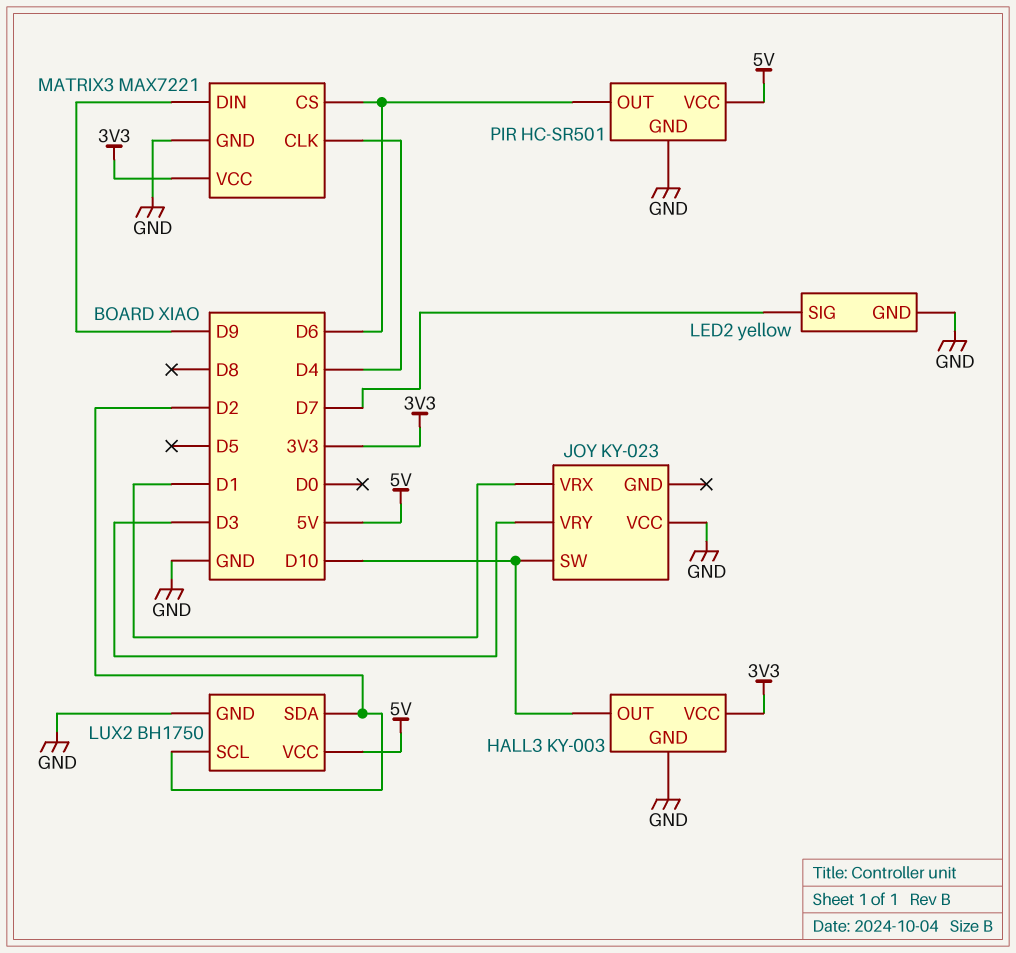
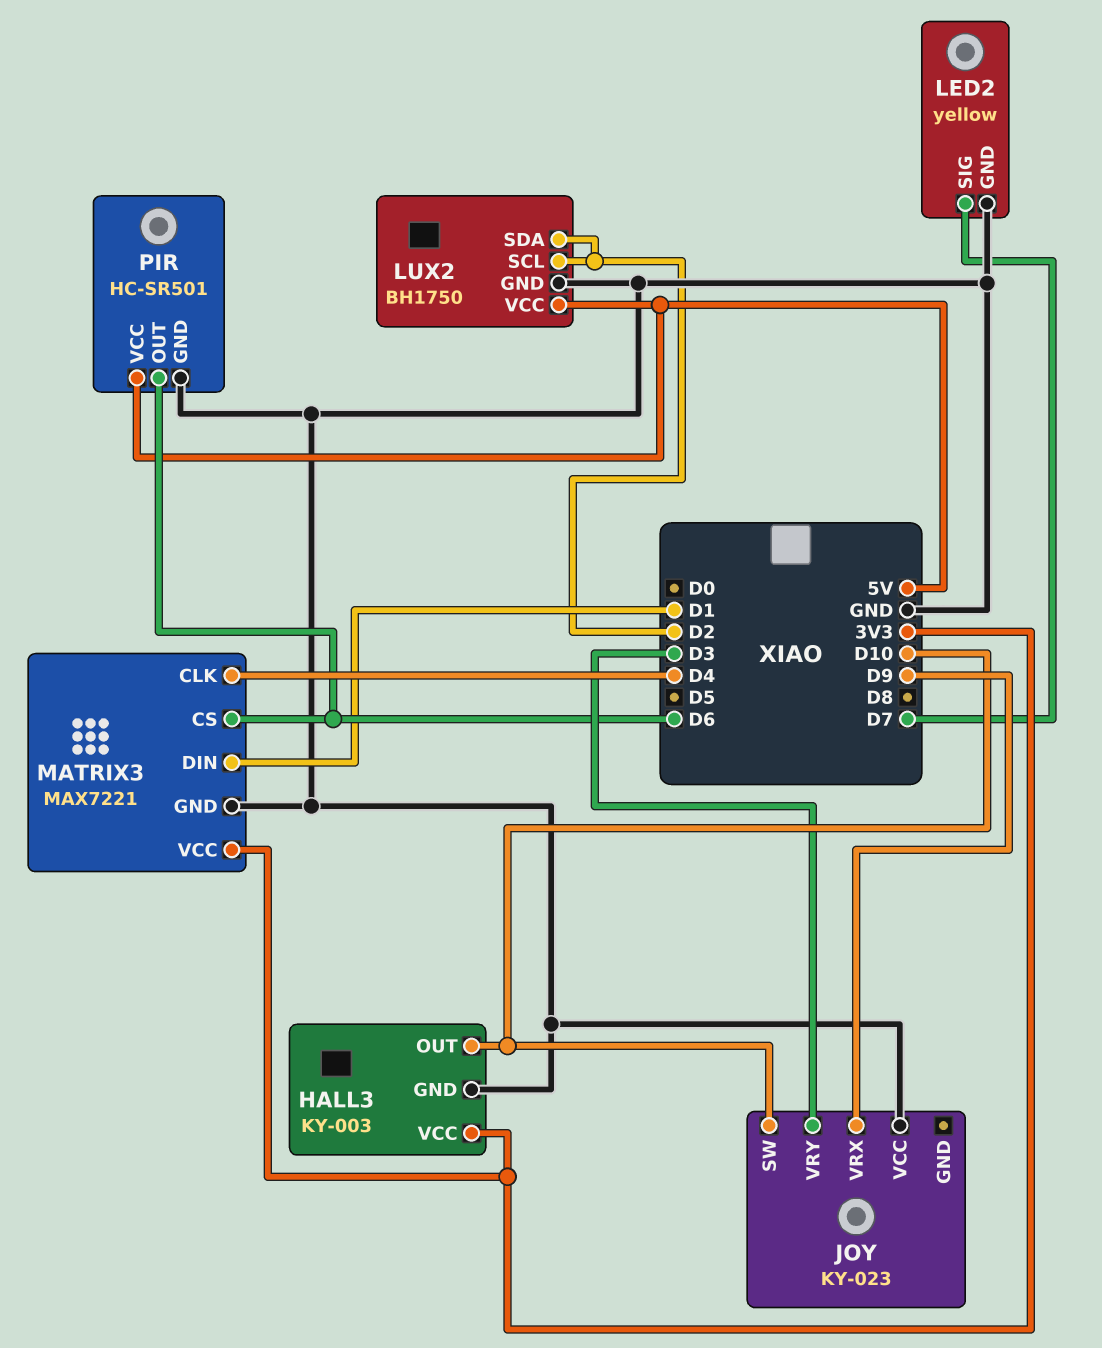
JOY pin VRX: D1 -> D9
MATRIX3 pin DIN: D9 -> D1

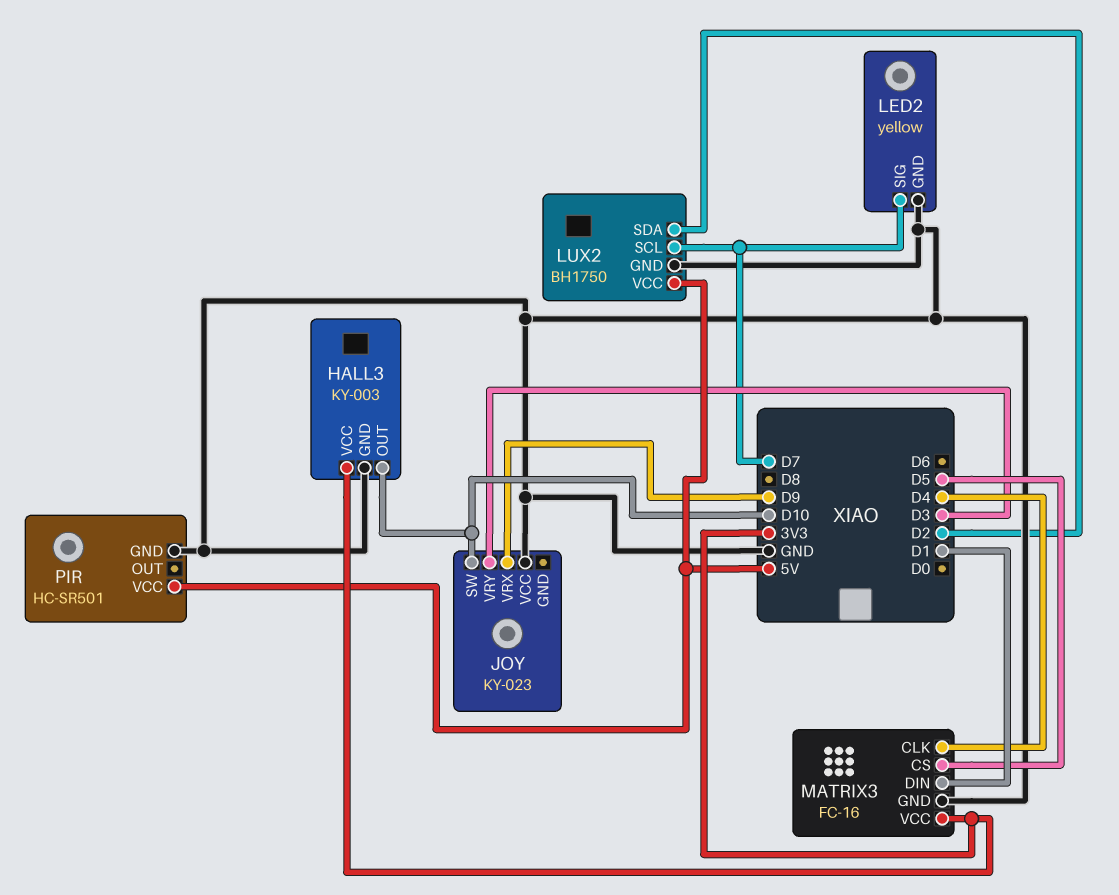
LUX2 pin SCL: D2 -> D7
MATRIX3: MAX7221 -> FC-16
MATRIX3 pin CS: D6 -> D5
PIR pin OUT: D6 -> none

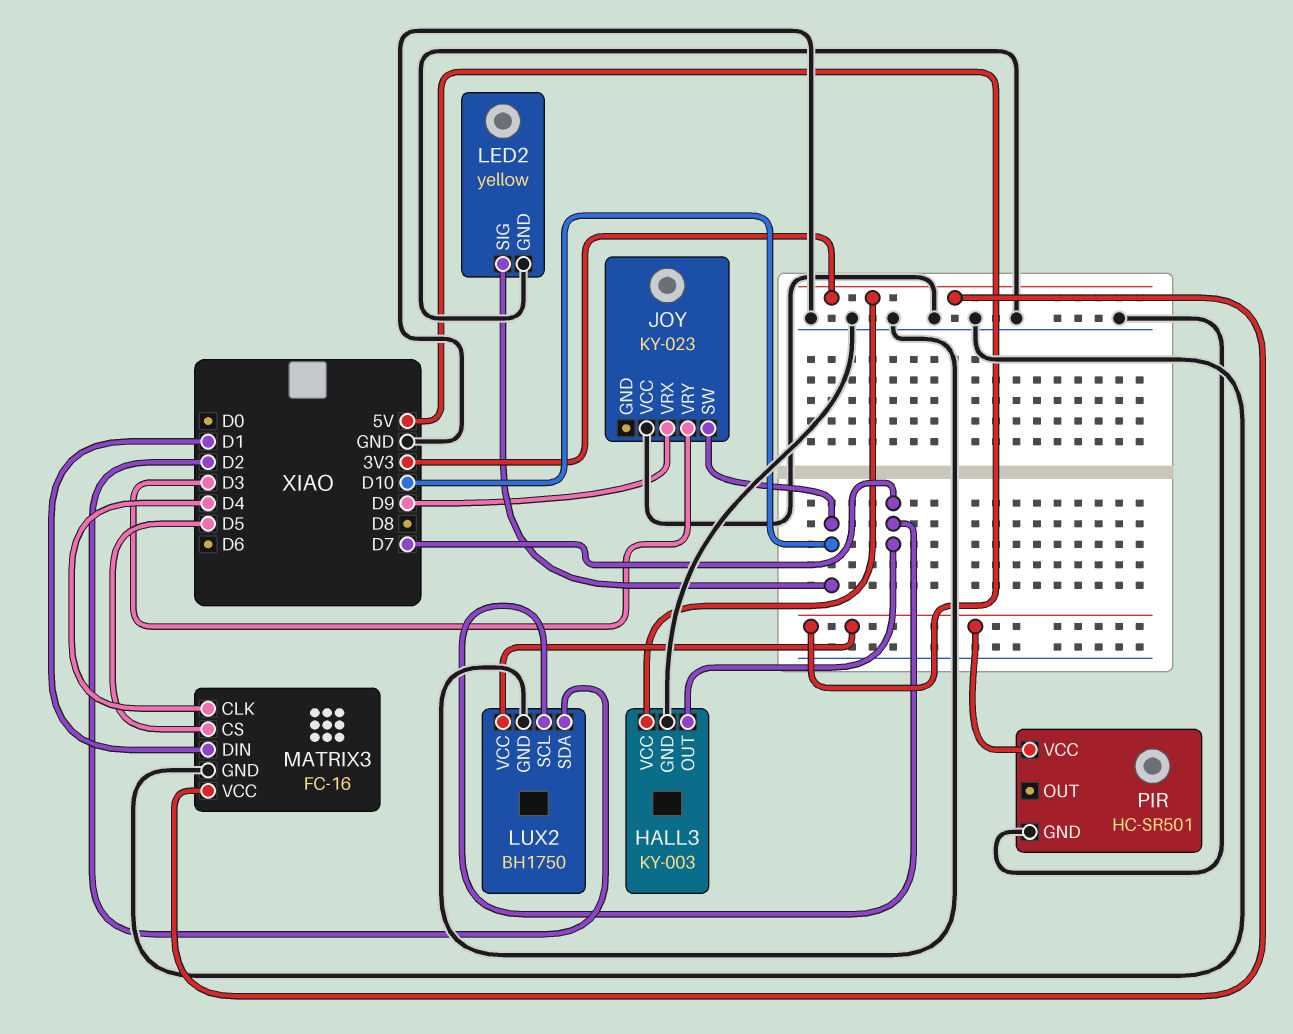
HALL3 pin OUT: D10 -> D7
LED2 pin SIG: D7 -> D10

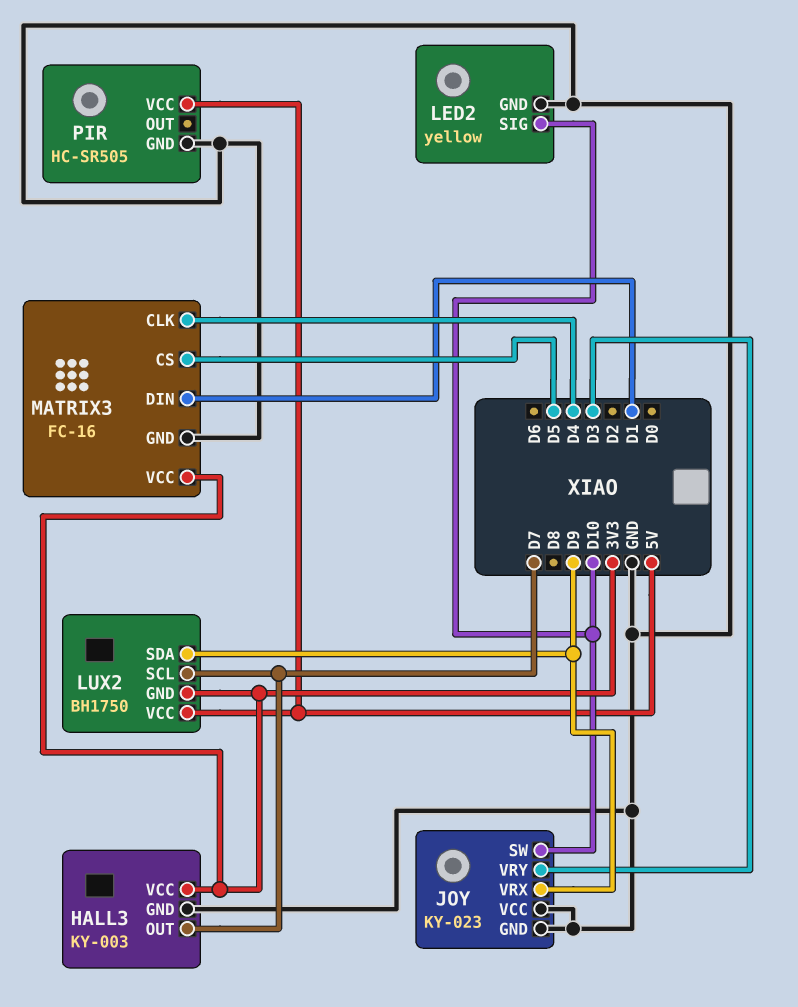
JOY pin GND: none -> GND
LUX2 pin GND: GND -> 3V3
LUX2 pin SDA: D2 -> D9
PIR: HC-SR501 -> HC-SR505

